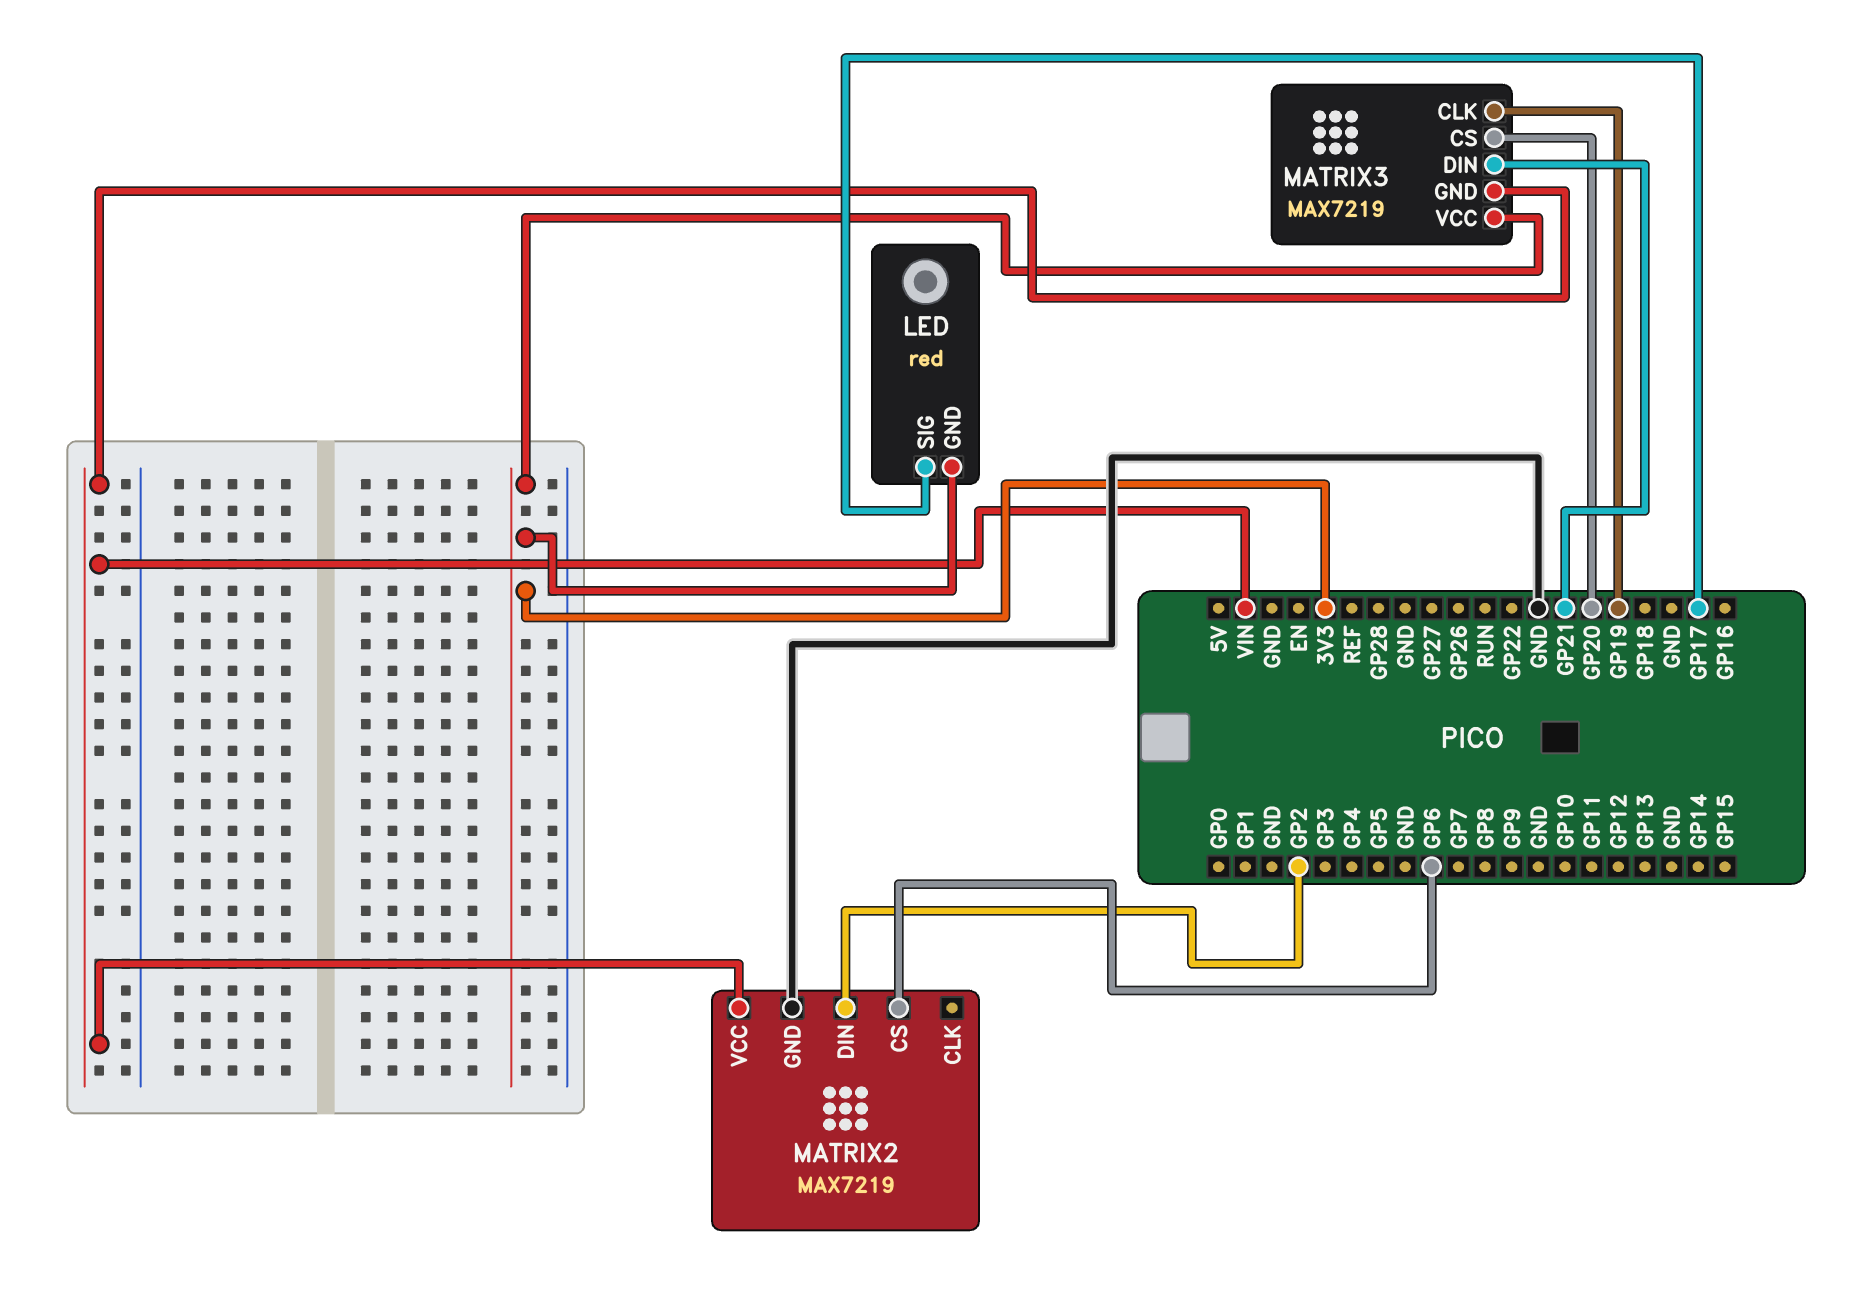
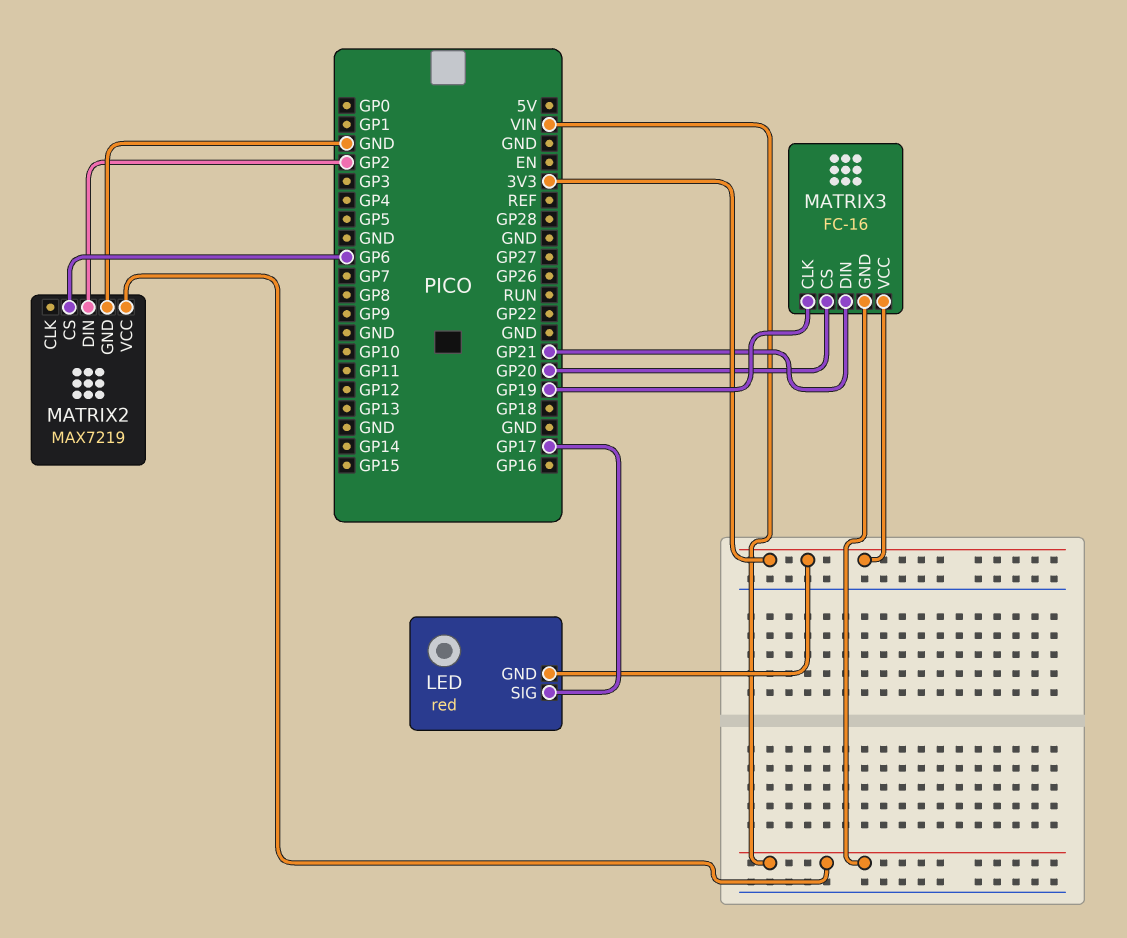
MATRIX3: MAX7219 -> FC-16

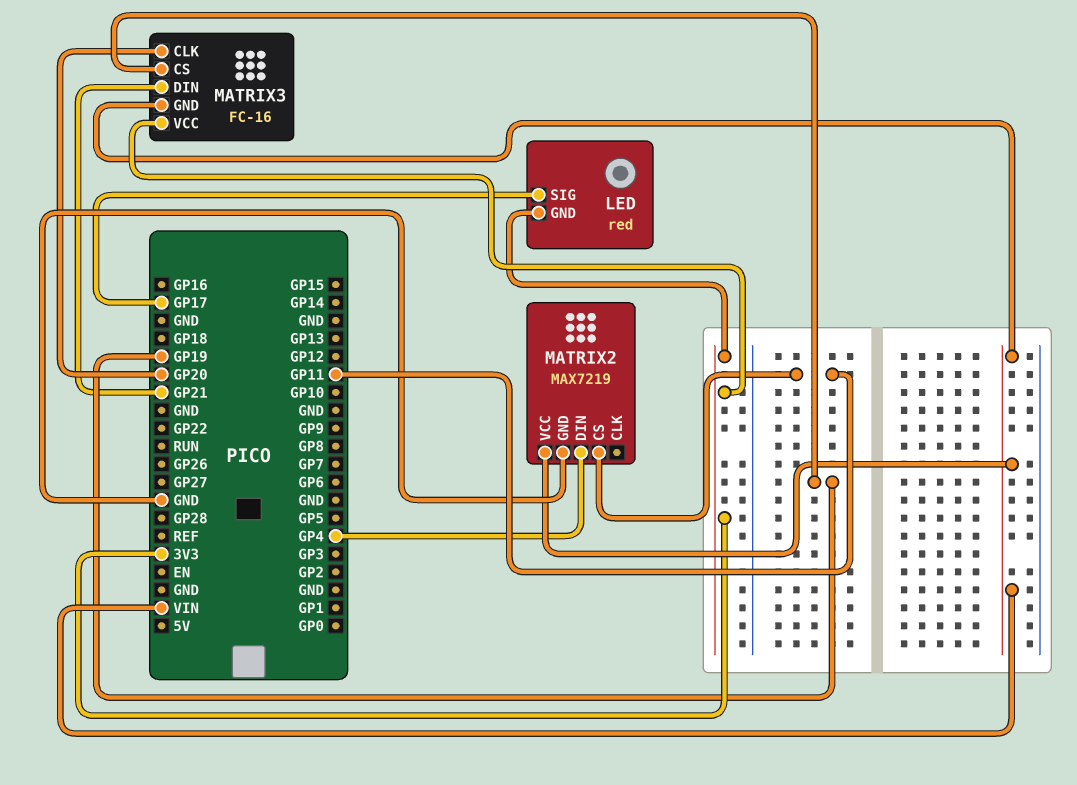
MATRIX2 pin CS: GP6 -> GP11
MATRIX2 pin DIN: GP2 -> GP4
MATRIX3 pin CLK: GP19 -> GP20
MATRIX3 pin CS: GP20 -> GP19

